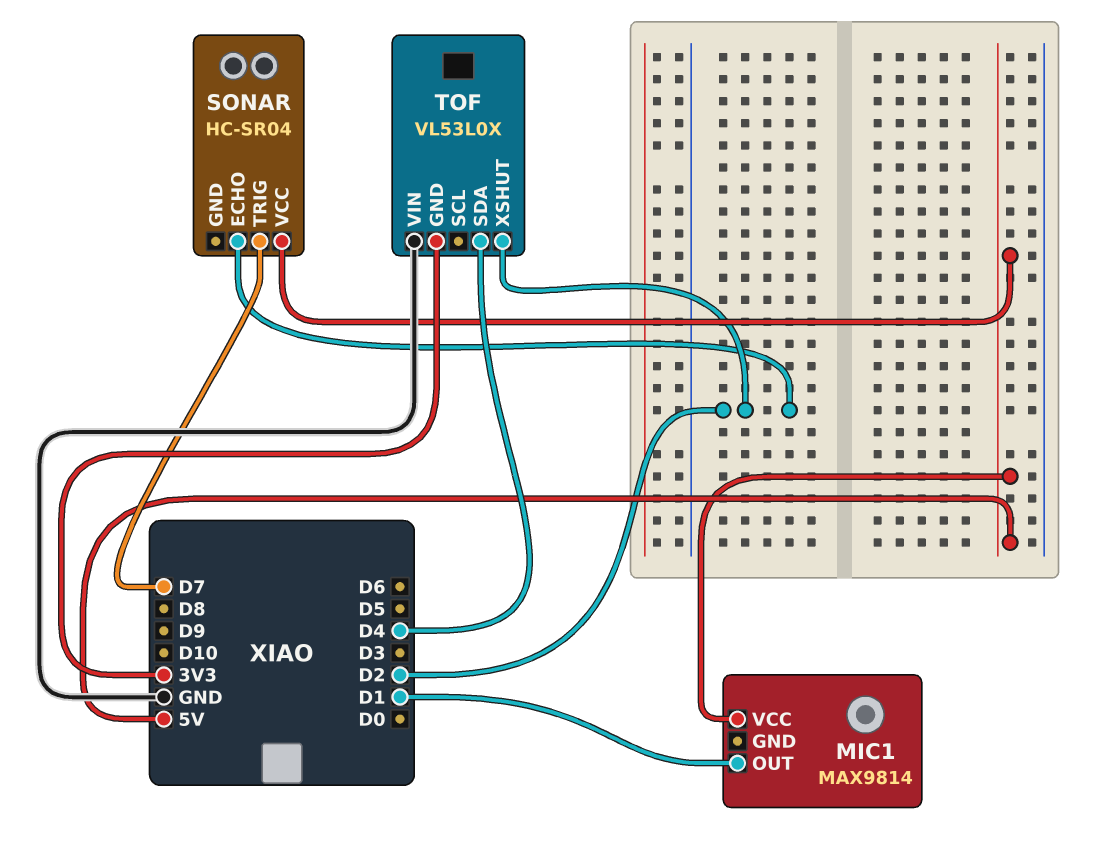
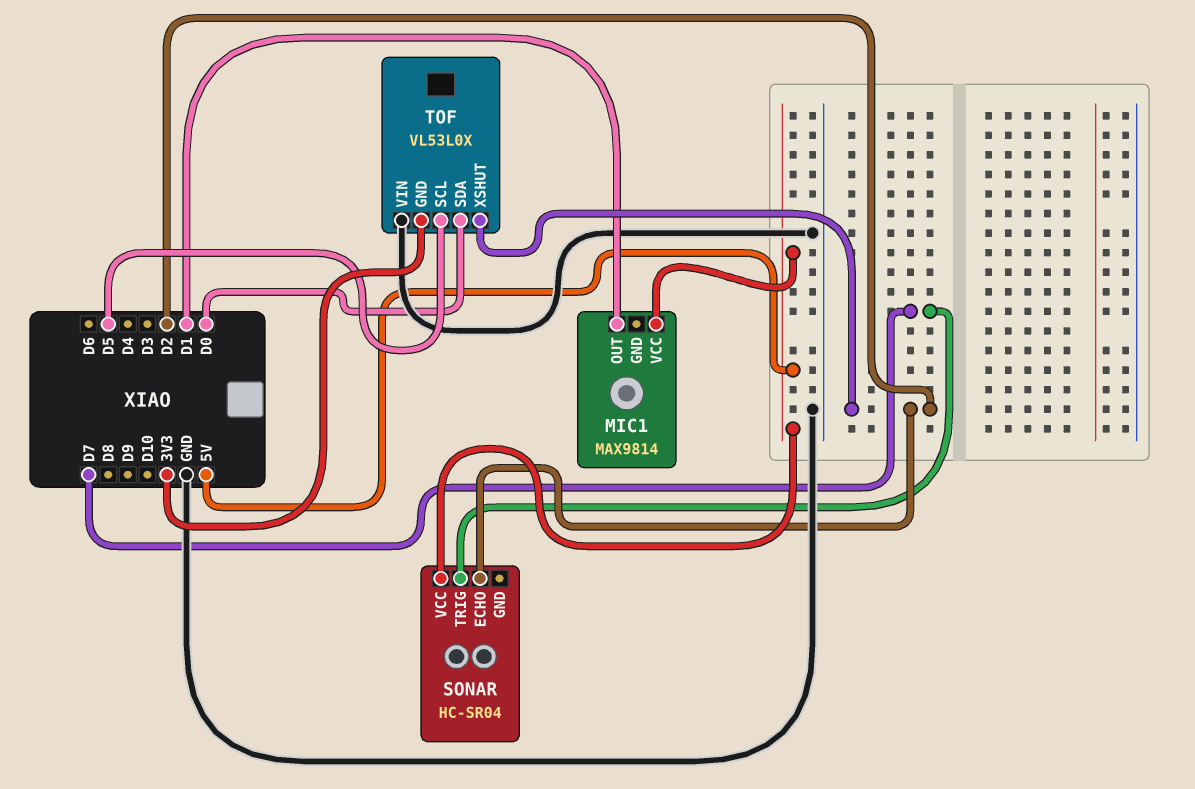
TOF pin SCL: none -> D5
TOF pin SDA: D4 -> D0

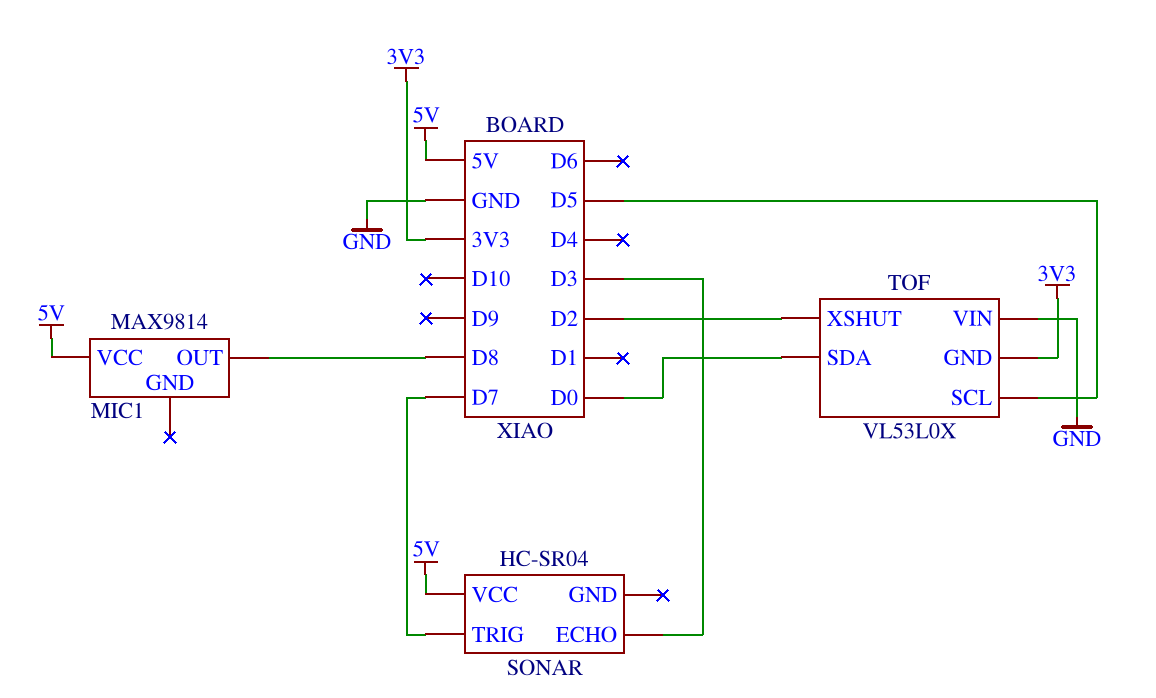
MIC1 pin OUT: D1 -> D8
SONAR pin ECHO: D2 -> D3

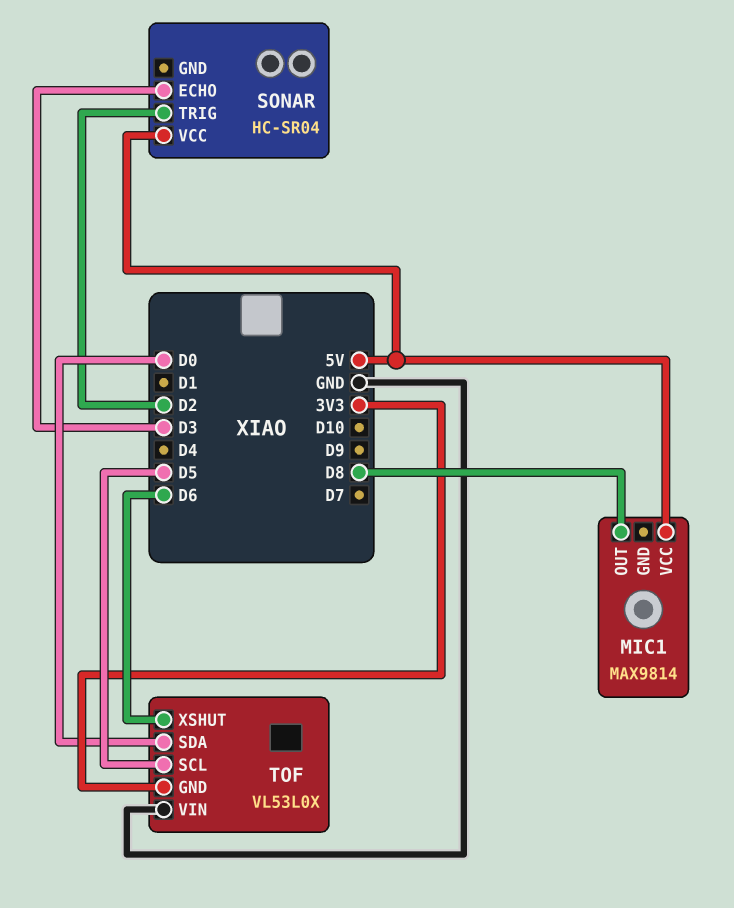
SONAR pin TRIG: D7 -> D2
TOF pin XSHUT: D2 -> D6

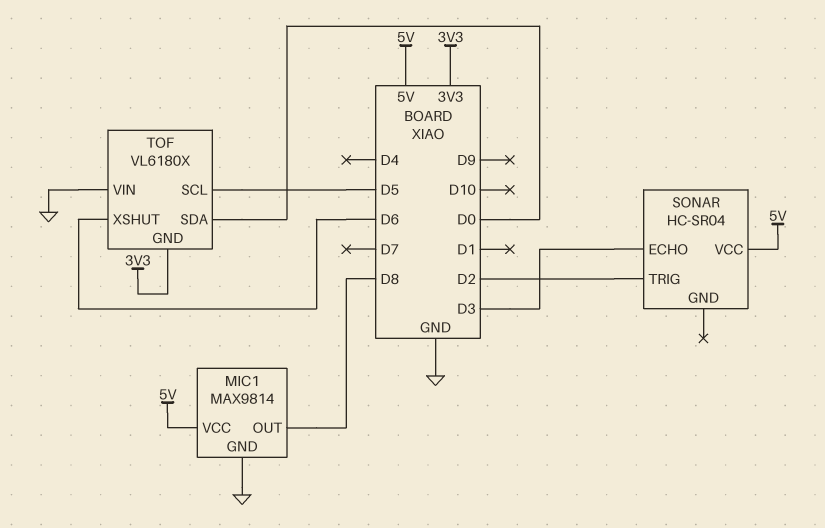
MIC1 pin GND: none -> GND
TOF: VL53L0X -> VL6180X

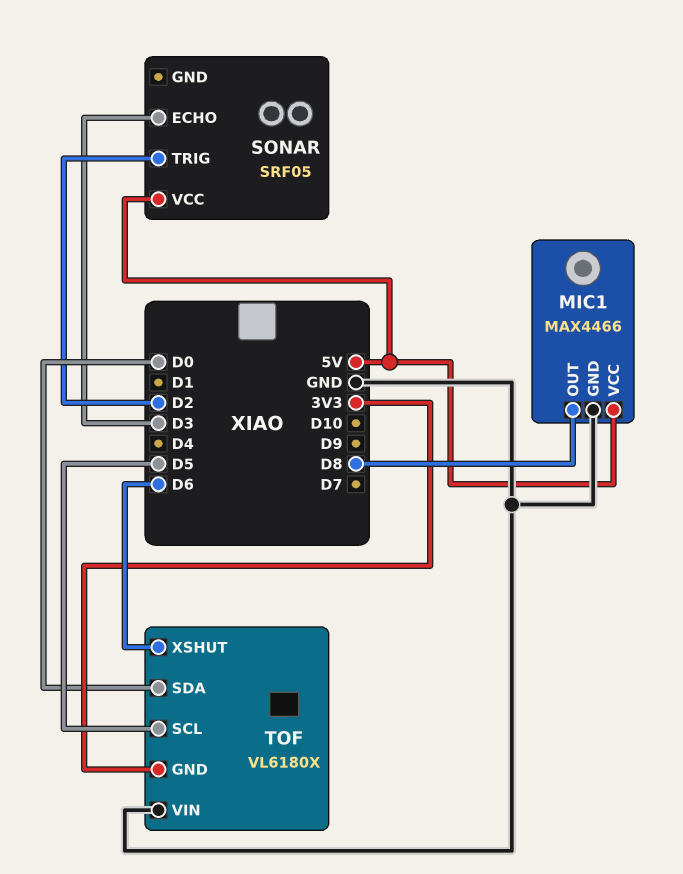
MIC1: MAX9814 -> MAX4466
SONAR: HC-SR04 -> SRF05

